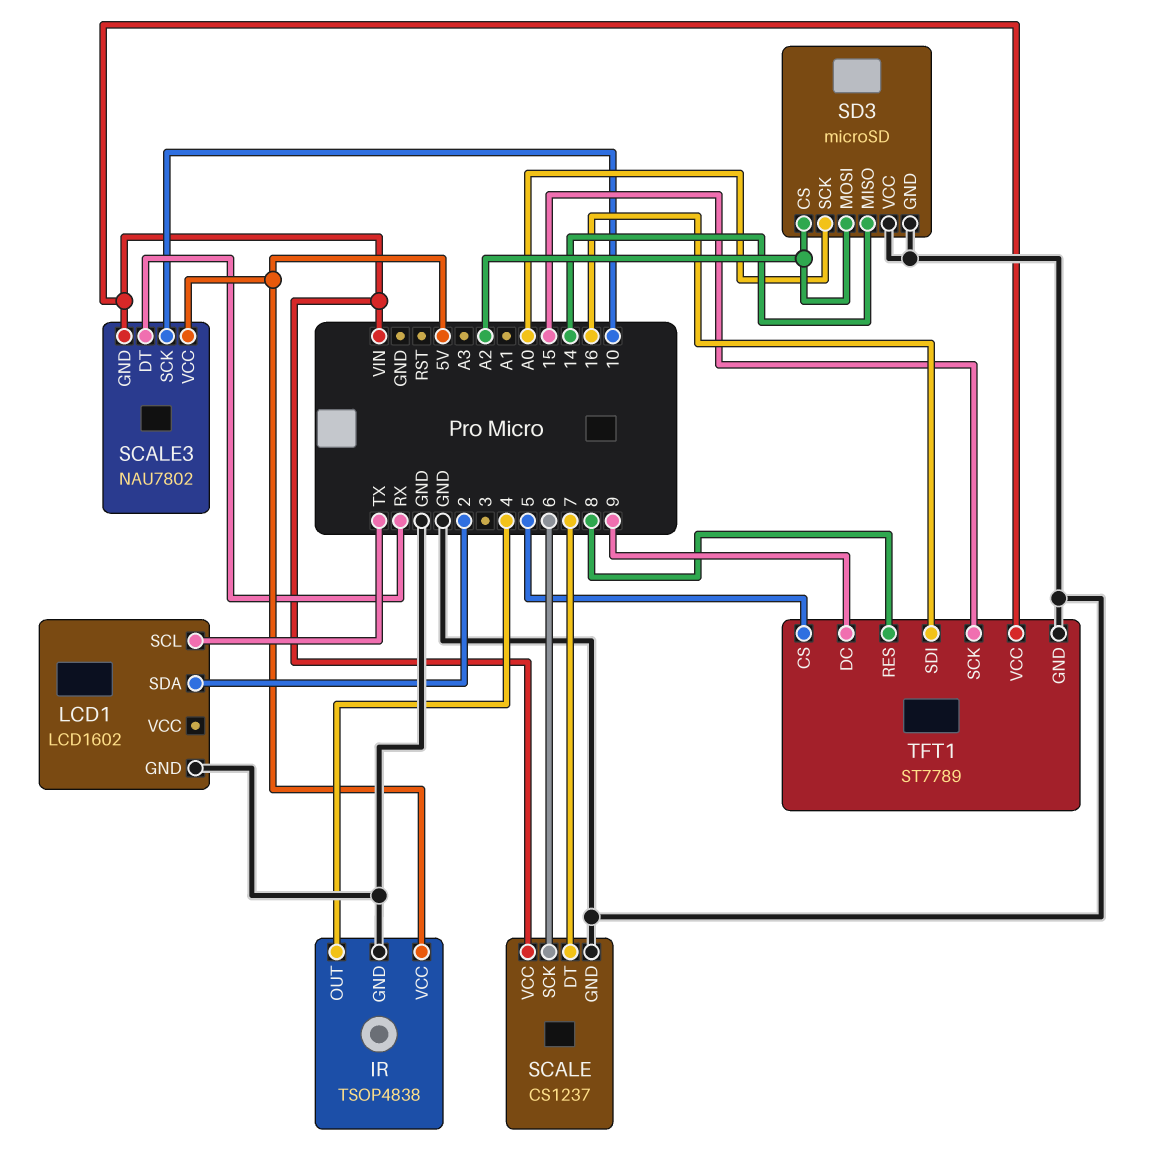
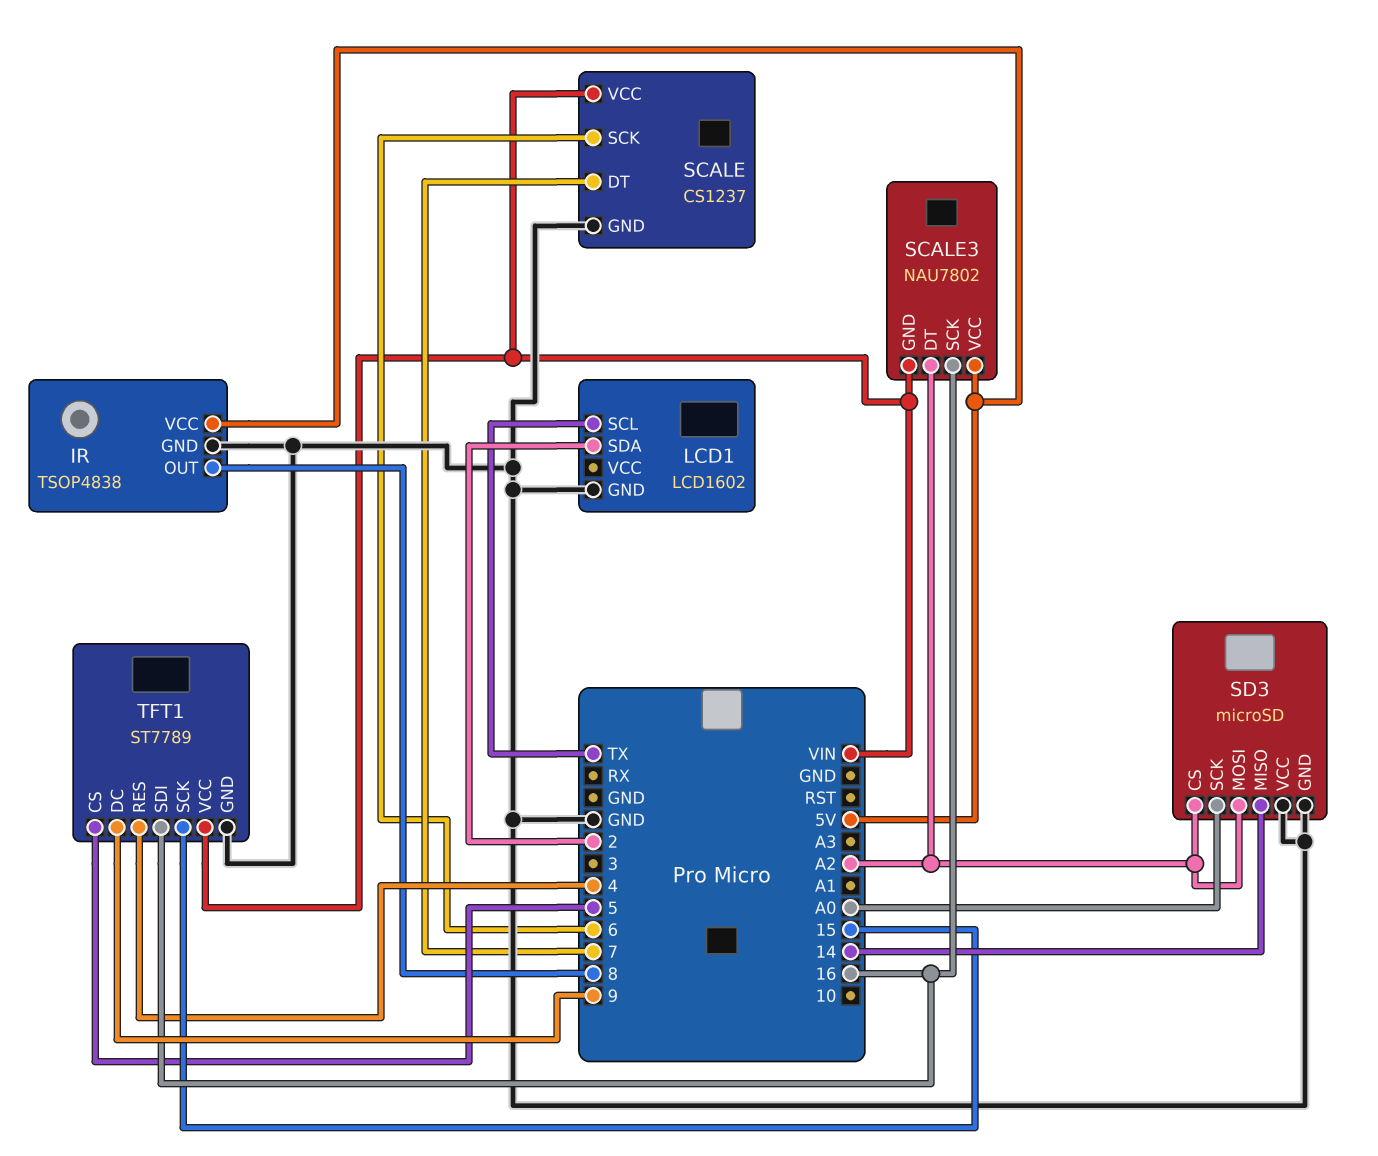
IR pin OUT: 4 -> 8
SCALE3 pin DT: RX -> A2
SCALE3 pin SCK: 10 -> 16
TFT1 pin RES: 8 -> 4

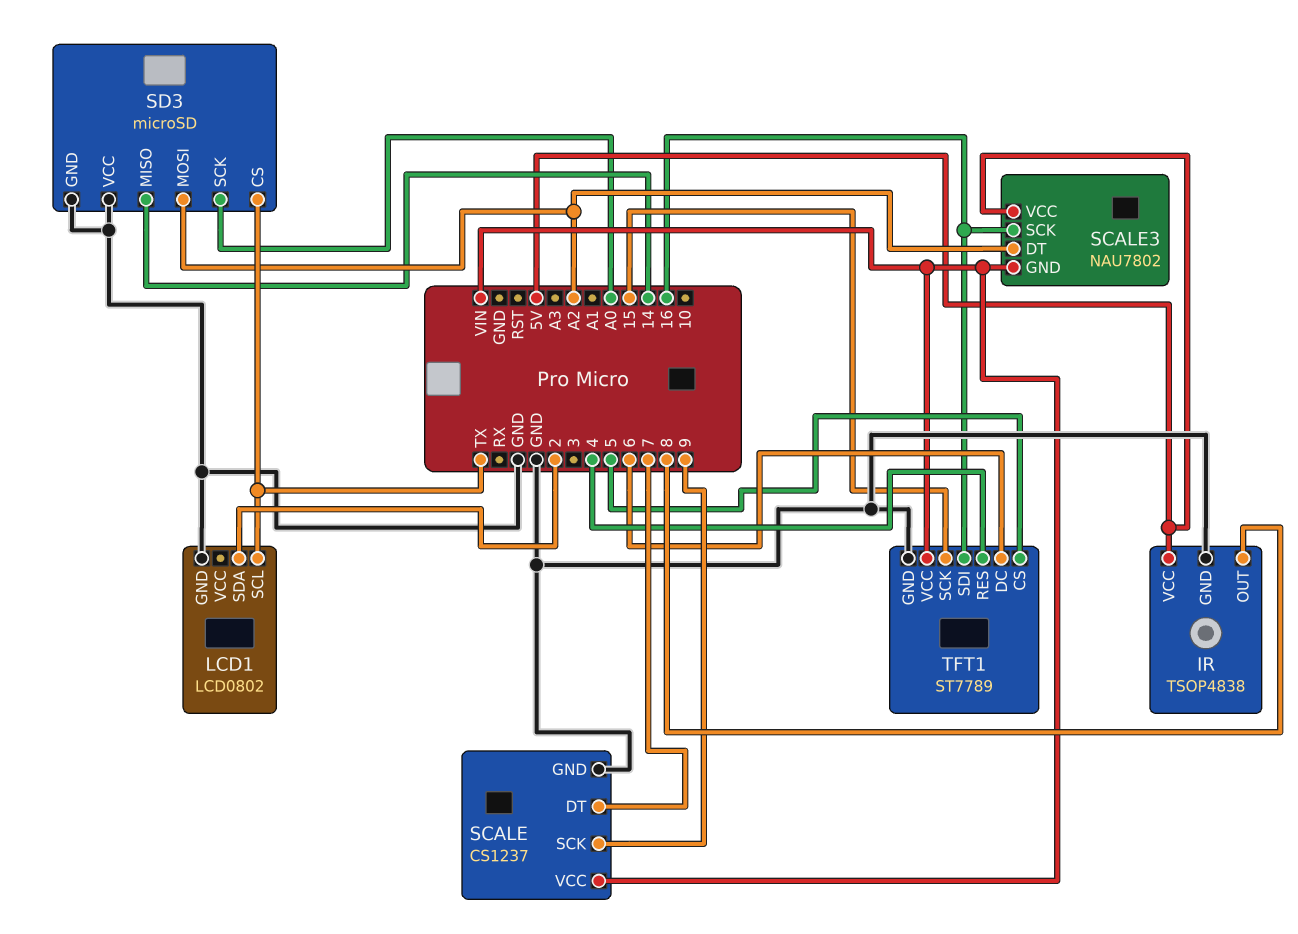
LCD1: LCD1602 -> LCD0802
SCALE pin SCK: 6 -> 9
SD3 pin CS: A2 -> TX
TFT1 pin DC: 9 -> 6

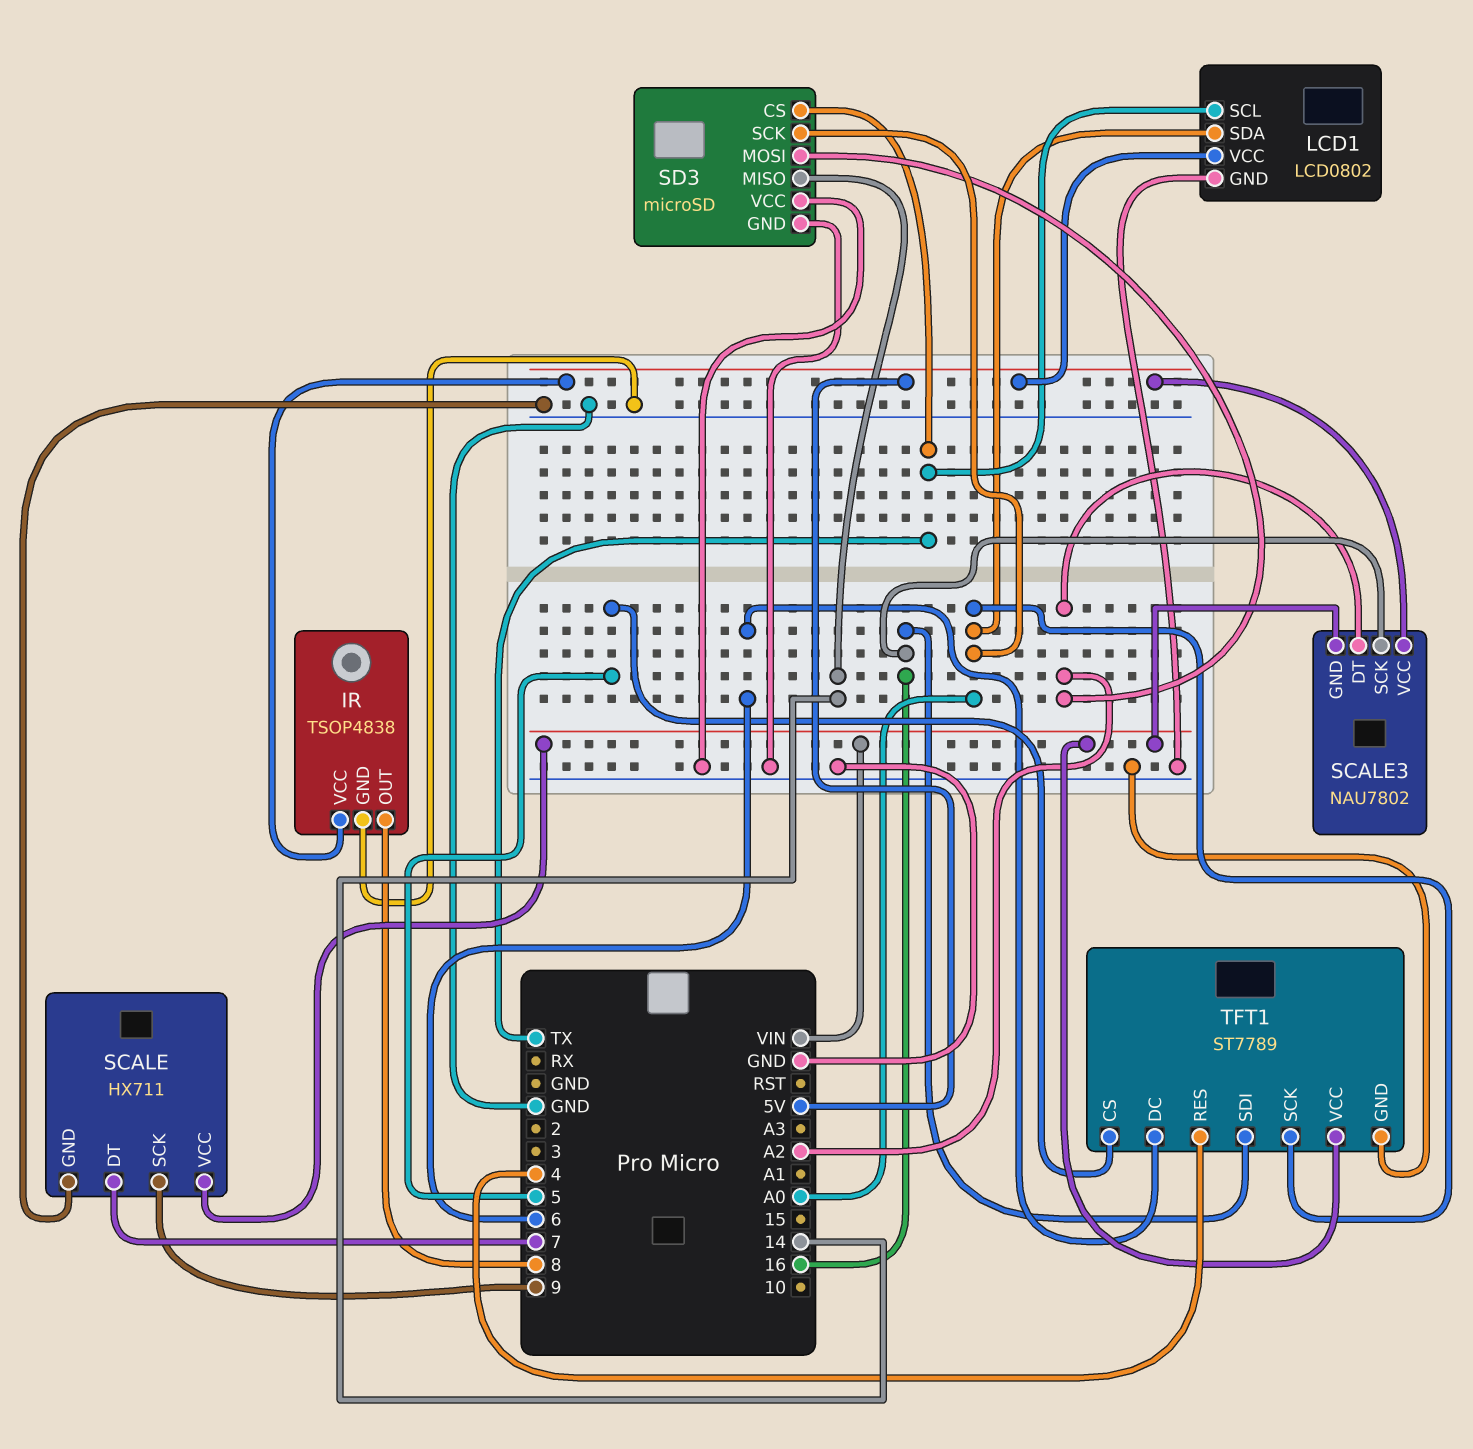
LCD1 pin SDA: 2 -> A0
LCD1 pin VCC: none -> 5V
SCALE: CS1237 -> HX711
TFT1 pin SCK: 15 -> A0

